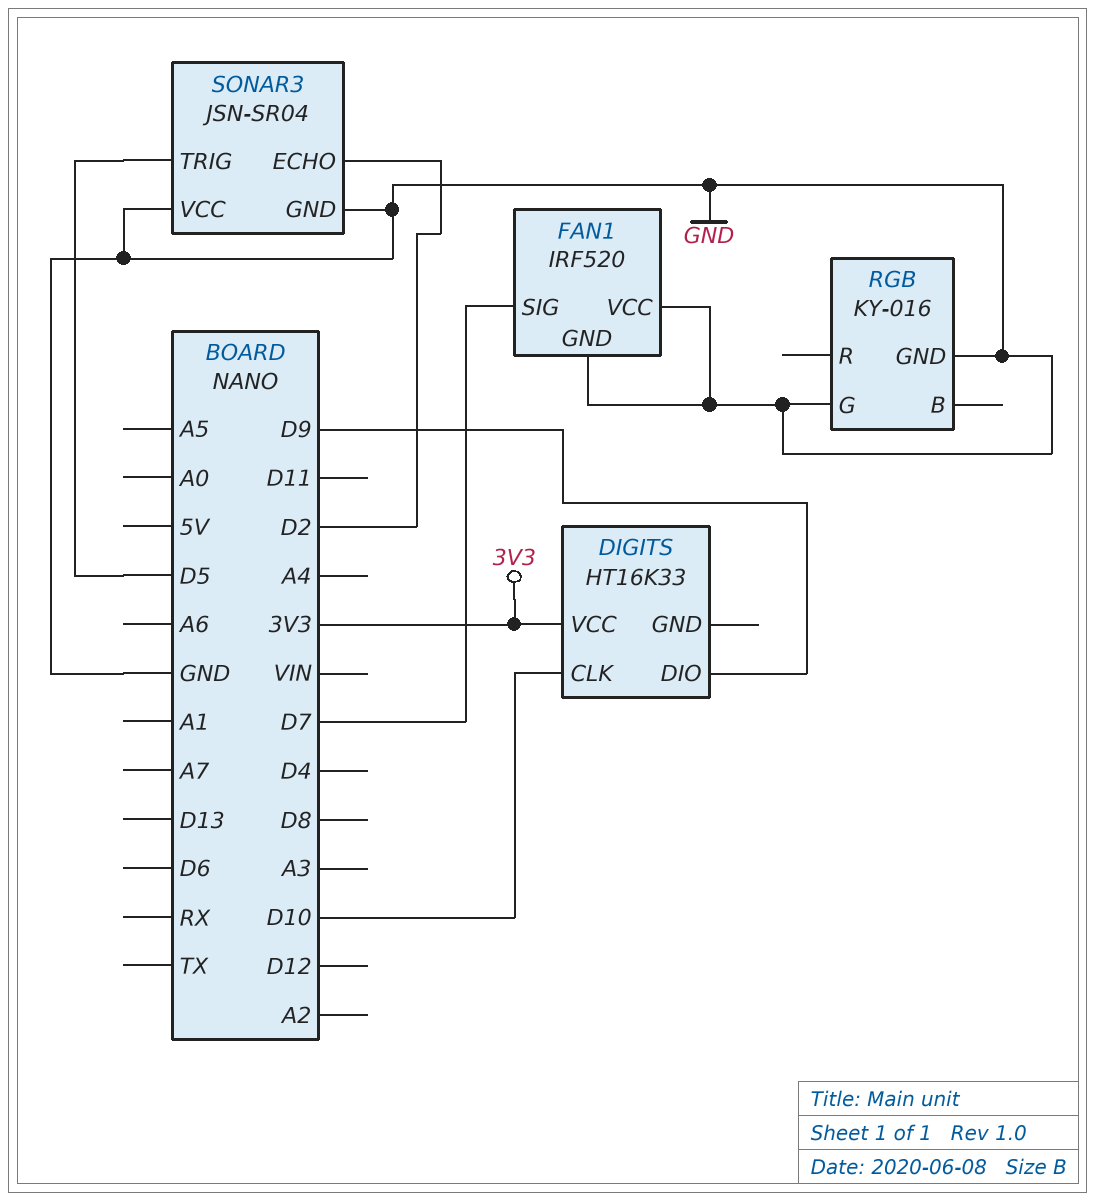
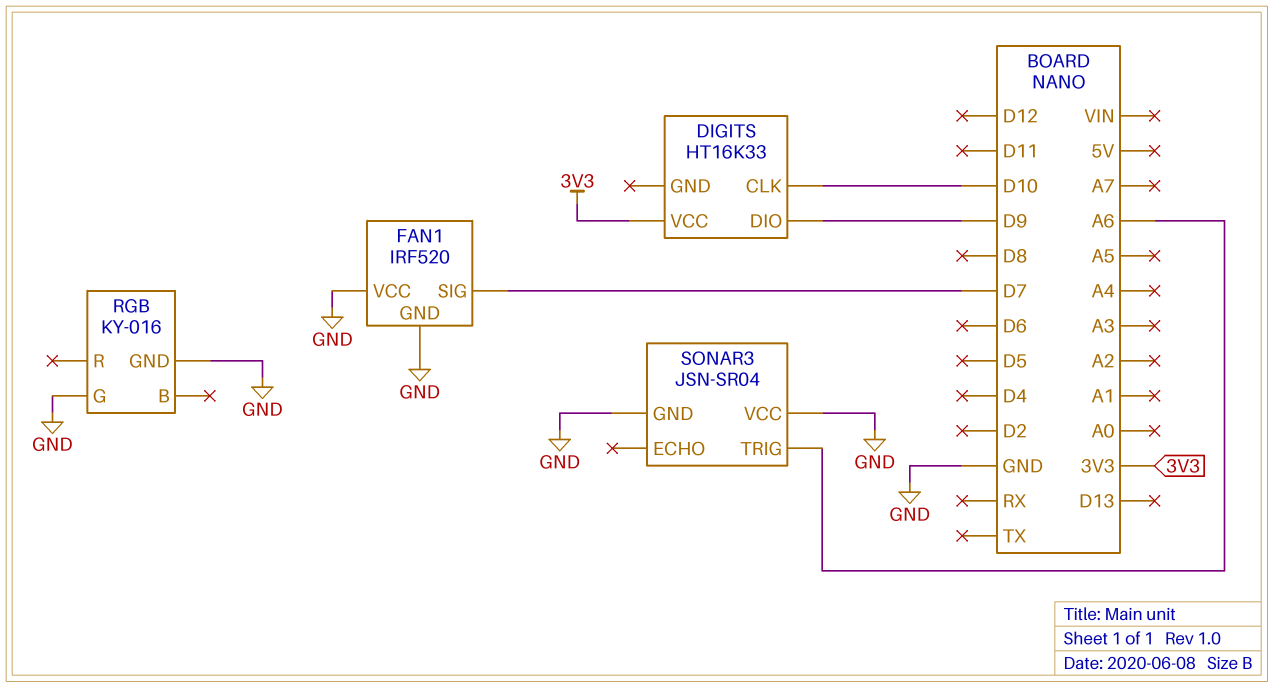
SONAR3 pin ECHO: D2 -> none
SONAR3 pin TRIG: D5 -> A6

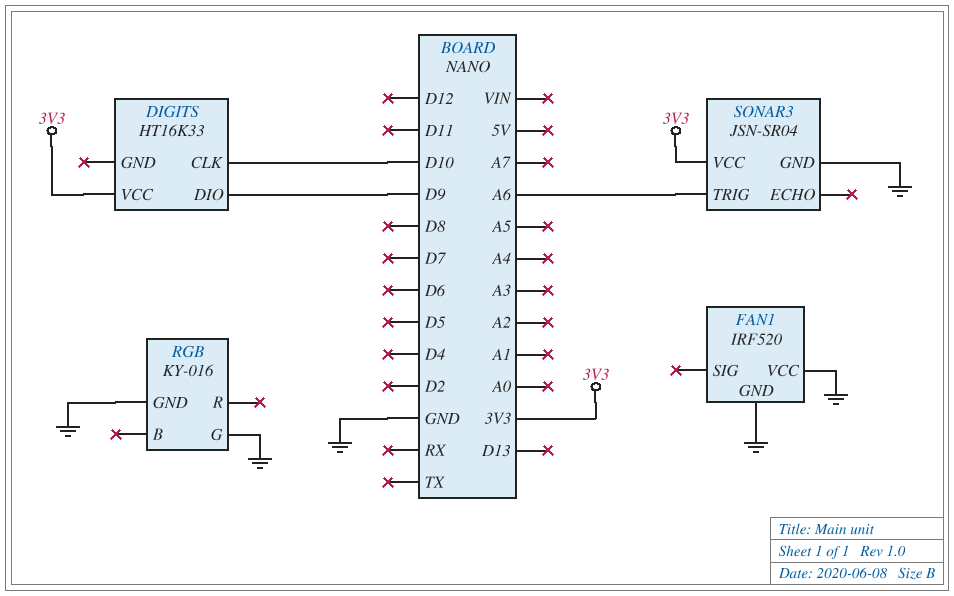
FAN1 pin SIG: D7 -> none
SONAR3 pin VCC: GND -> 3V3

